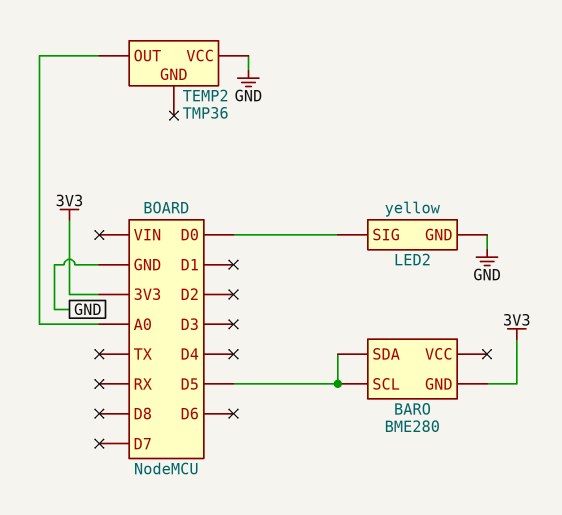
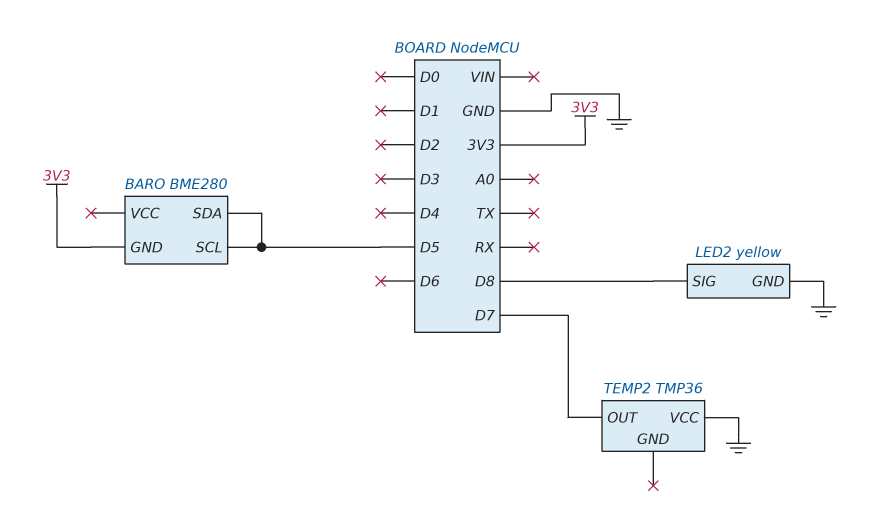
LED2 pin SIG: D0 -> D8
TEMP2 pin OUT: A0 -> D7

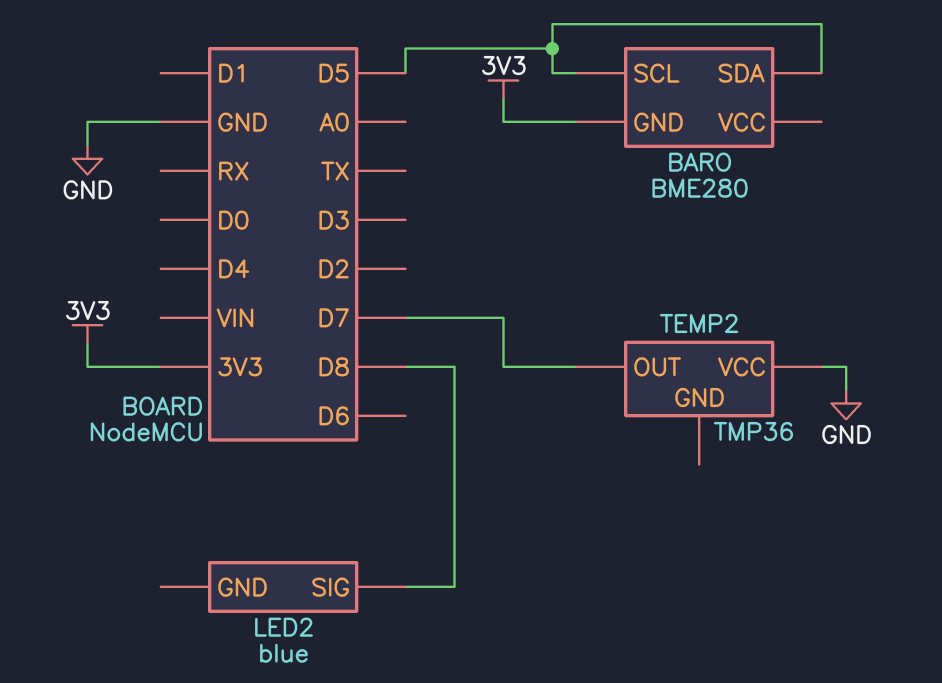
LED2: yellow -> blue
LED2 pin GND: GND -> none

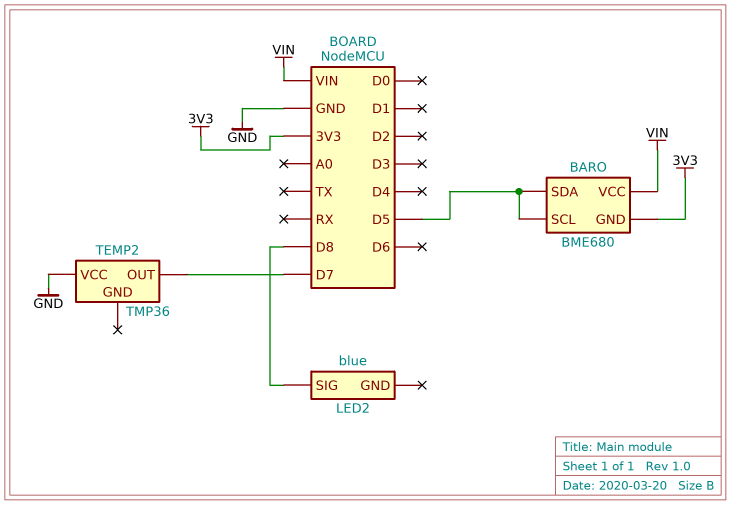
BARO: BME280 -> BME680
BARO pin VCC: none -> VIN

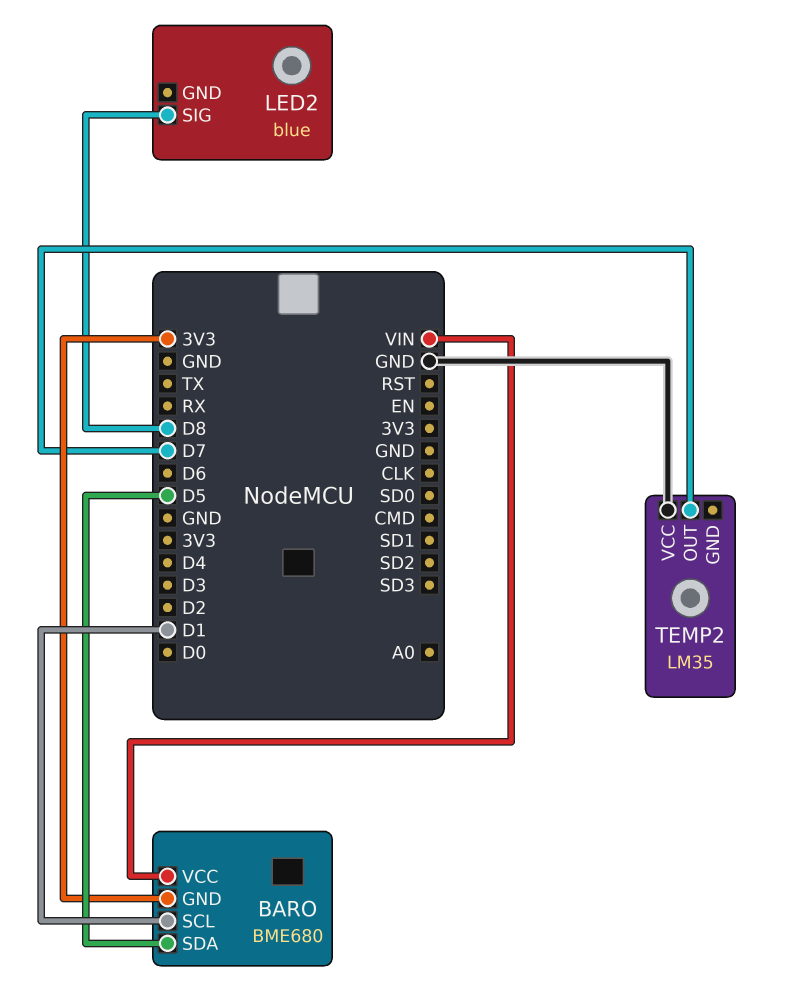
BARO pin SCL: D5 -> D1
TEMP2: TMP36 -> LM35

